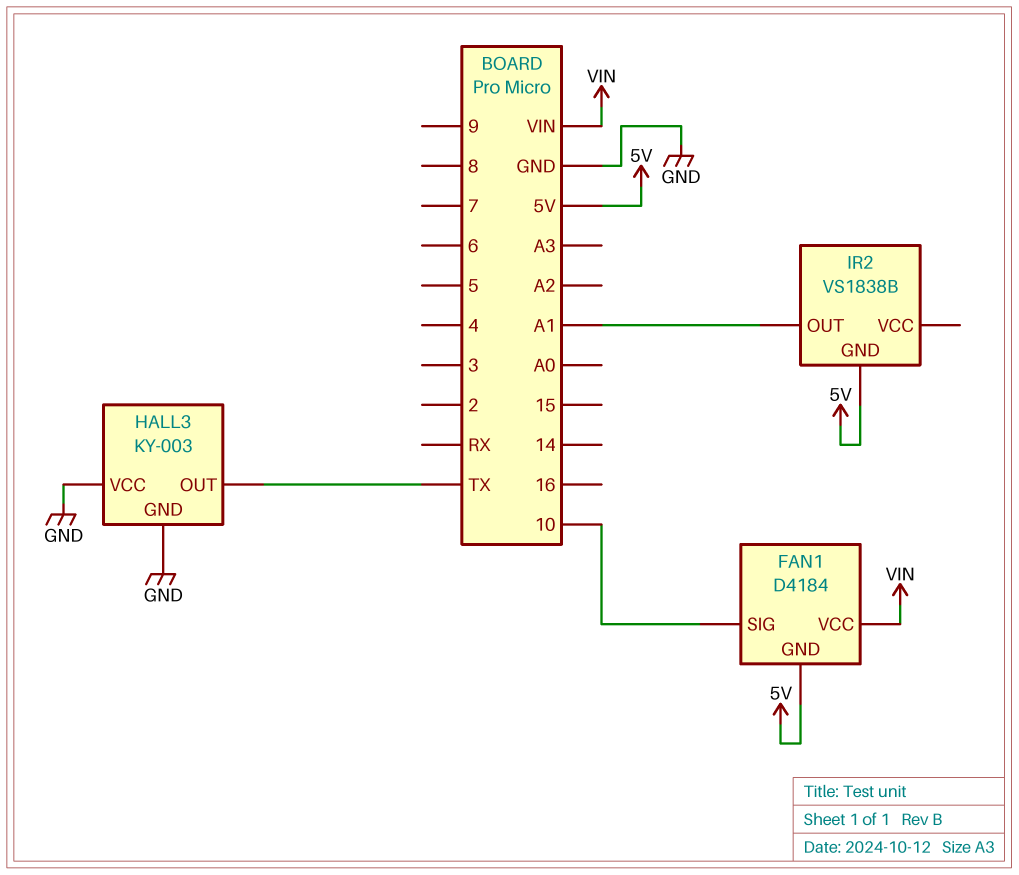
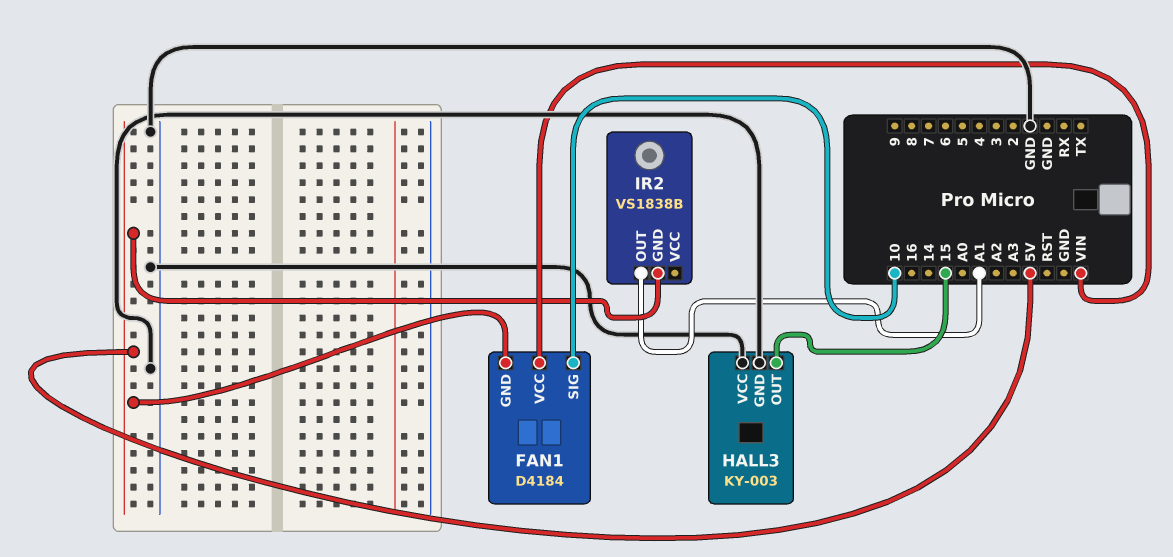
HALL3 pin OUT: TX -> 15

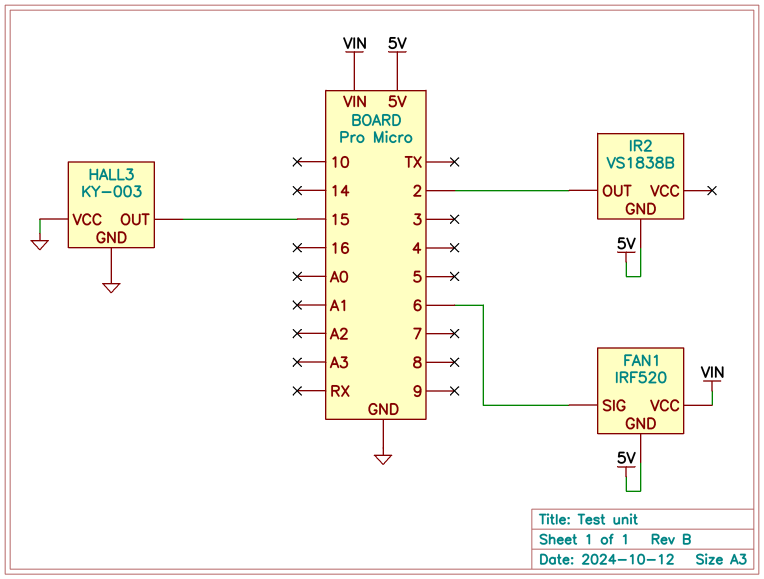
FAN1: D4184 -> IRF520
FAN1 pin SIG: 10 -> 6
IR2 pin OUT: A1 -> 2

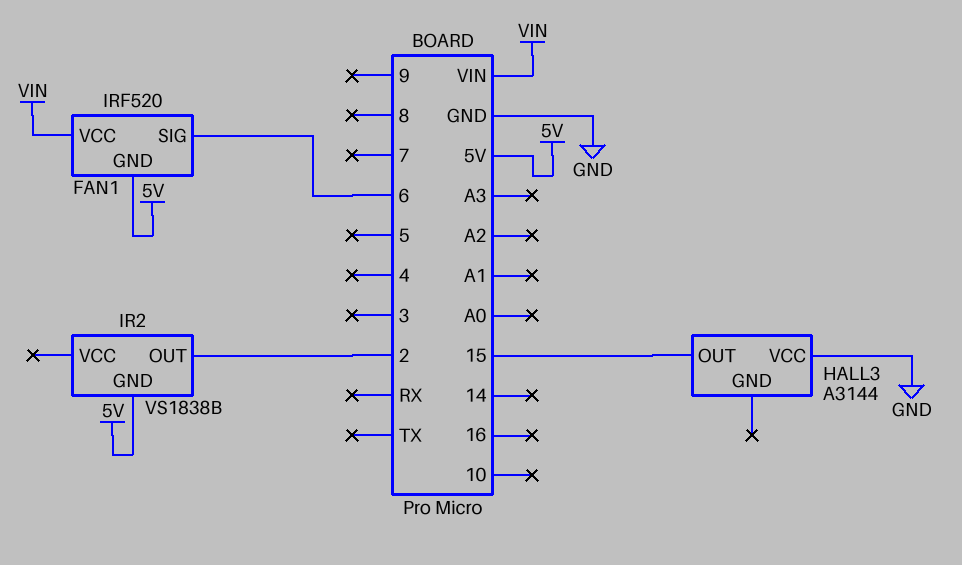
HALL3: KY-003 -> A3144
HALL3 pin GND: GND -> none

